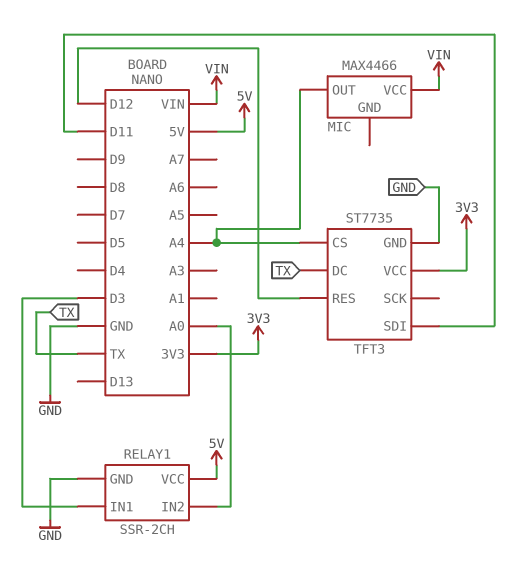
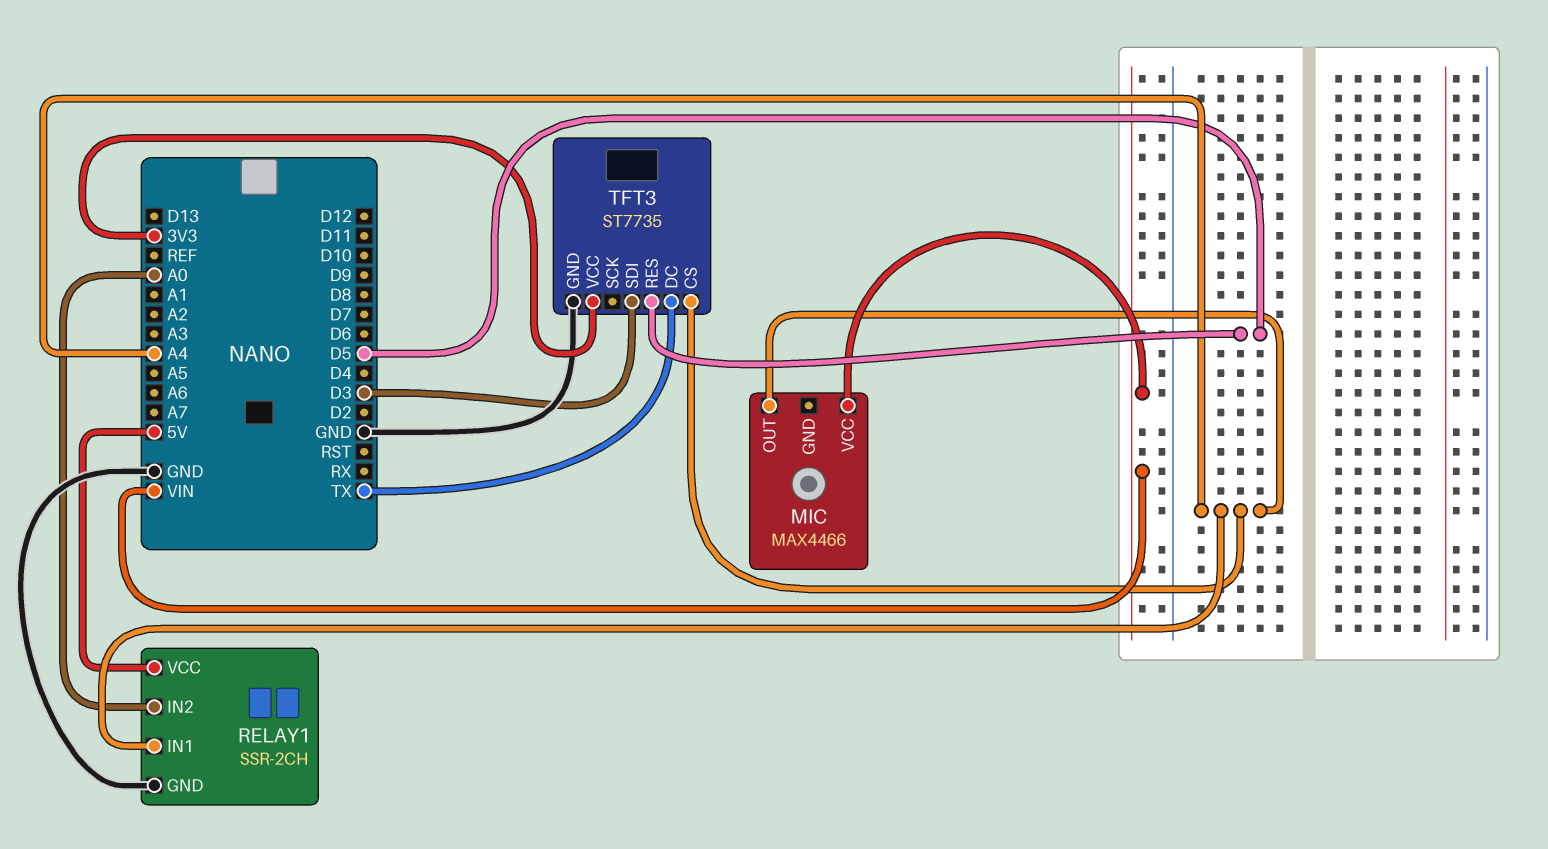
RELAY1 pin IN1: D3 -> A4
TFT3 pin RES: D12 -> D5
TFT3 pin SDI: D11 -> D3

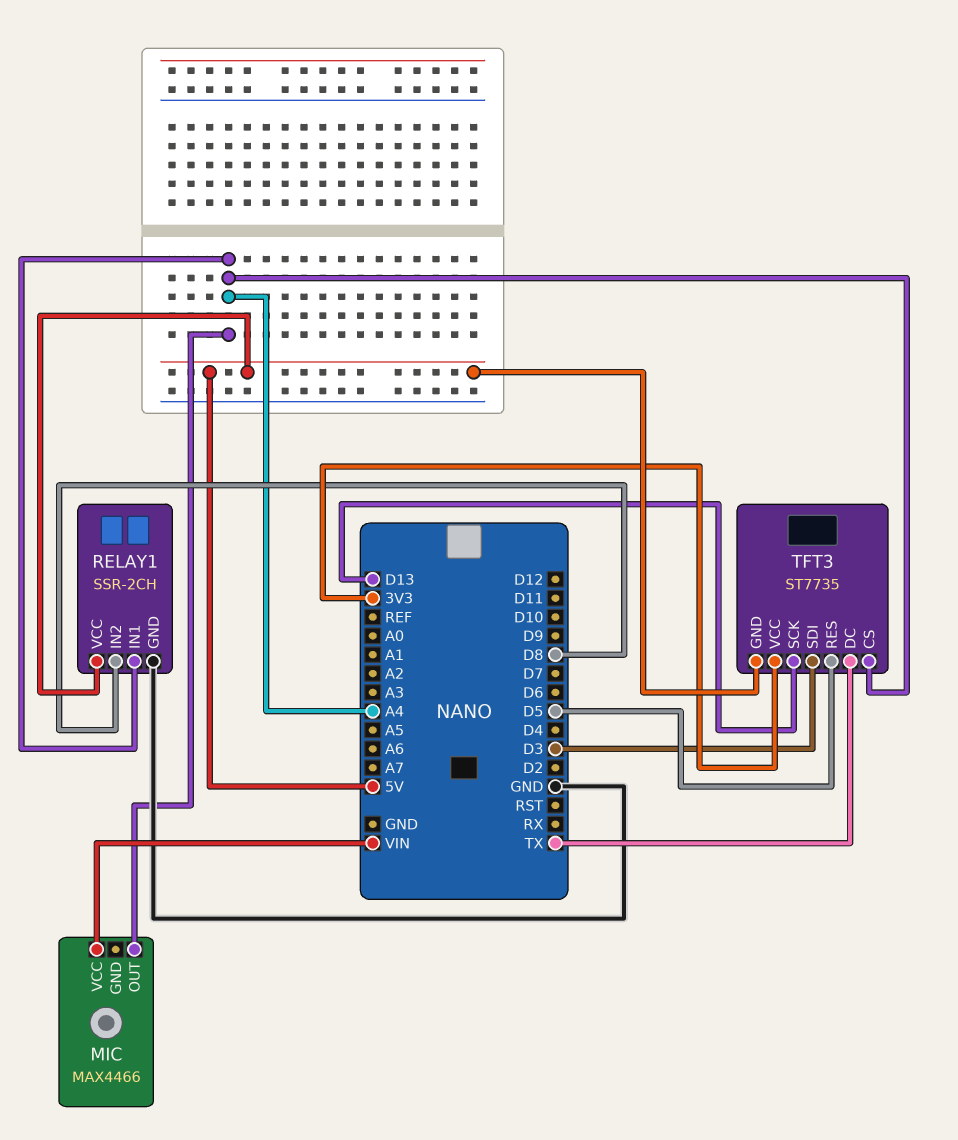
RELAY1 pin IN2: A0 -> D8
TFT3 pin GND: GND -> 5V
TFT3 pin SCK: none -> D13

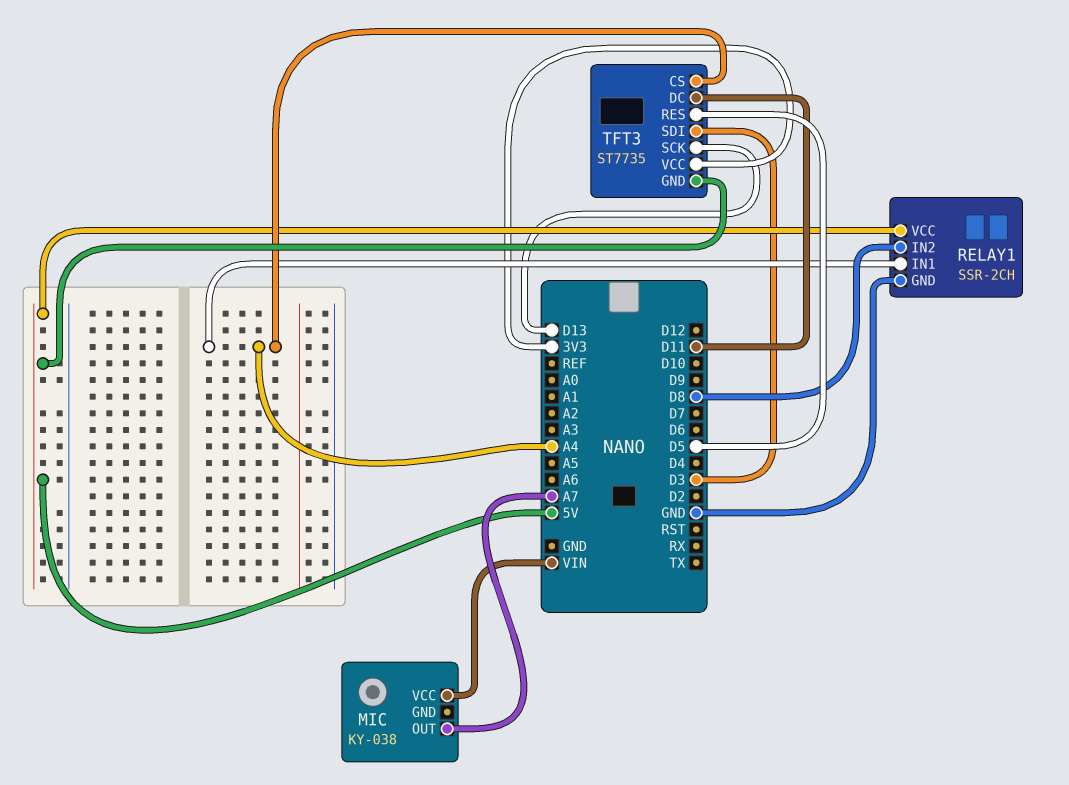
MIC: MAX4466 -> KY-038
MIC pin OUT: A4 -> A7
TFT3 pin DC: TX -> D11

